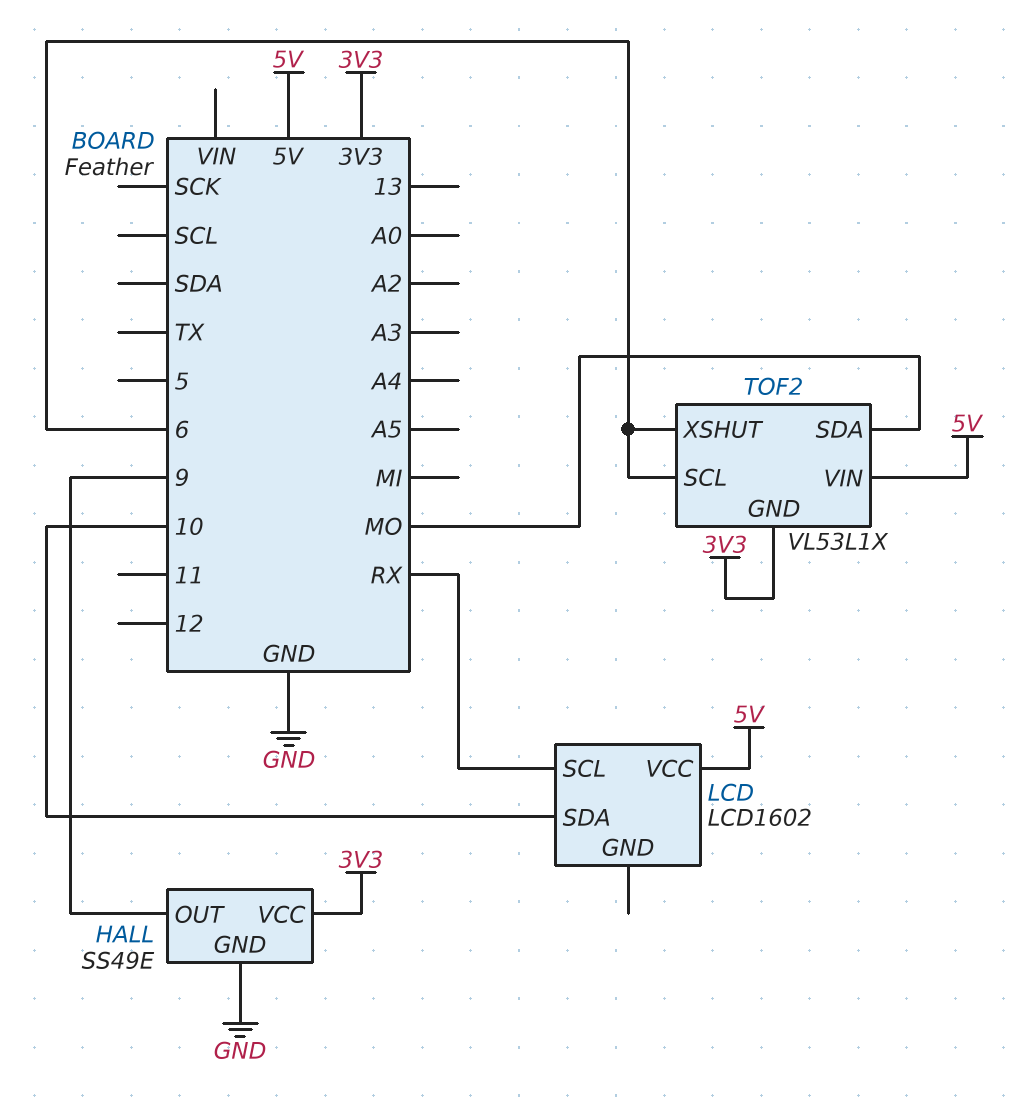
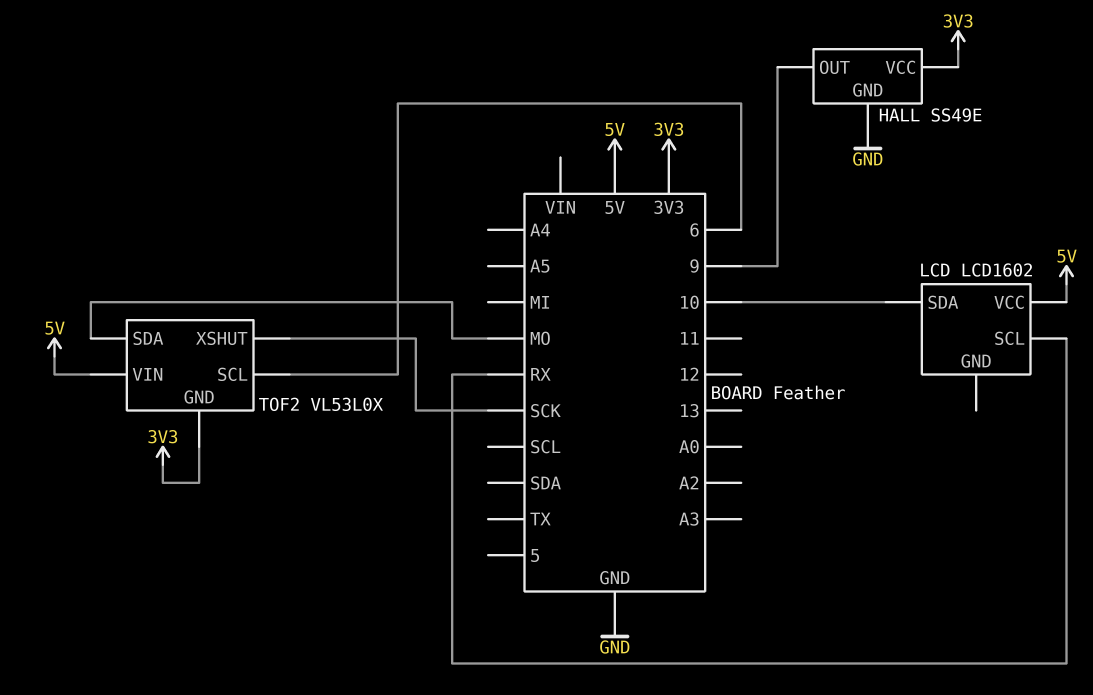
TOF2: VL53L1X -> VL53L0X
TOF2 pin XSHUT: 6 -> SCK

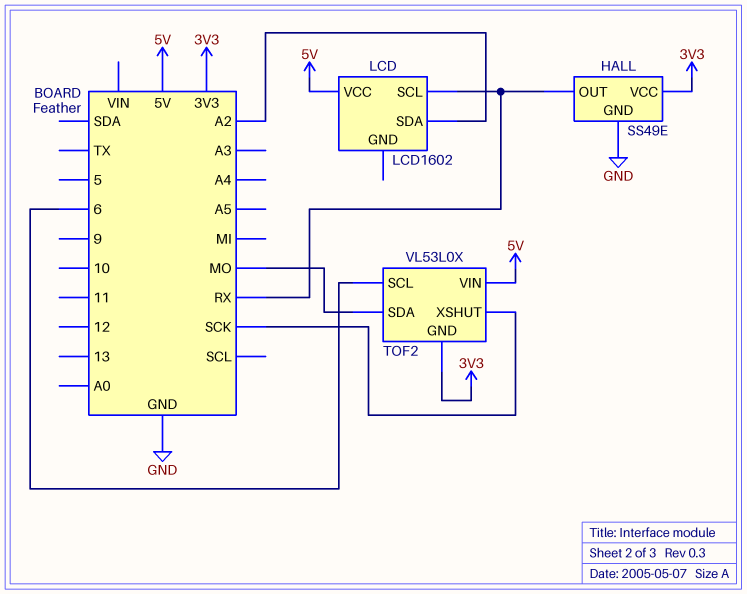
HALL pin OUT: 9 -> RX
LCD pin SDA: 10 -> A2

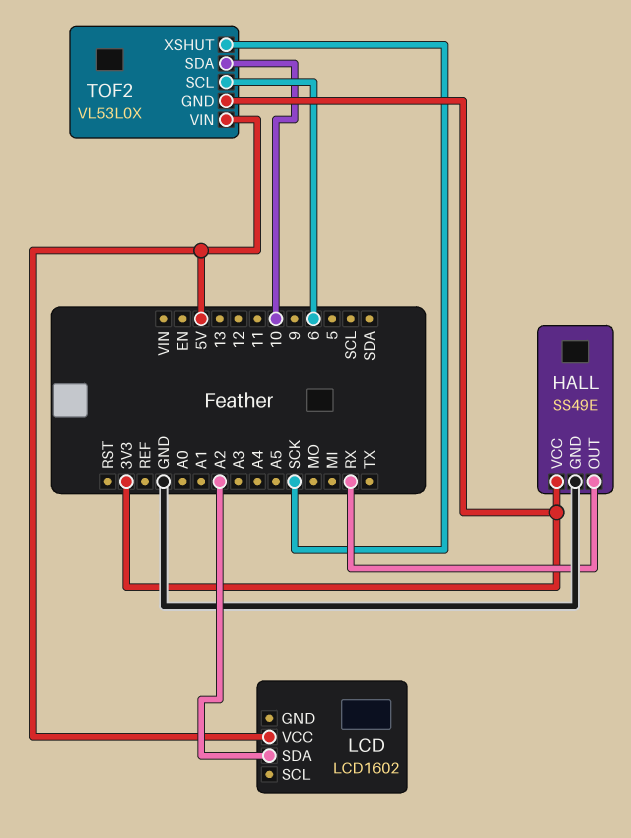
LCD pin SCL: RX -> none
TOF2 pin SDA: MO -> 10

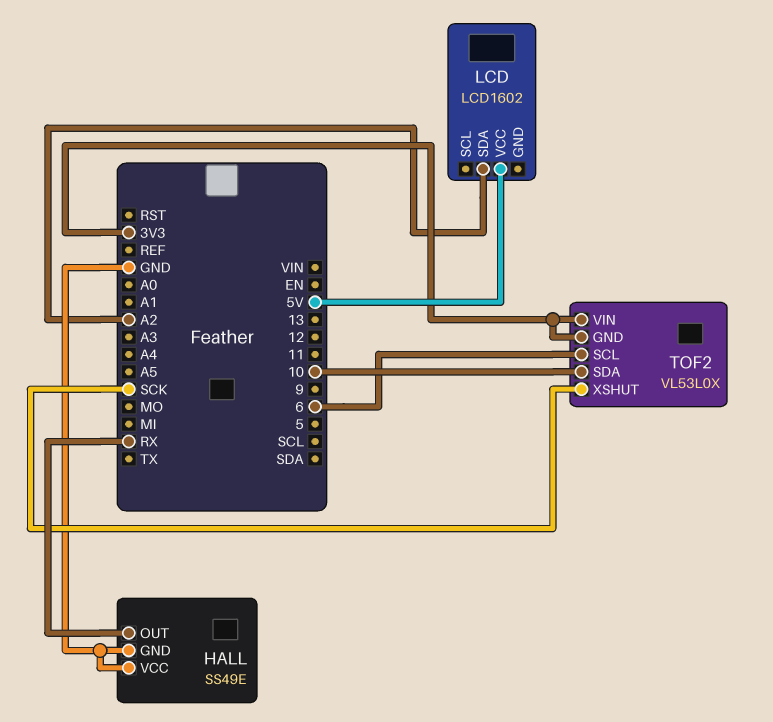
HALL pin VCC: 3V3 -> GND
TOF2 pin VIN: 5V -> 3V3

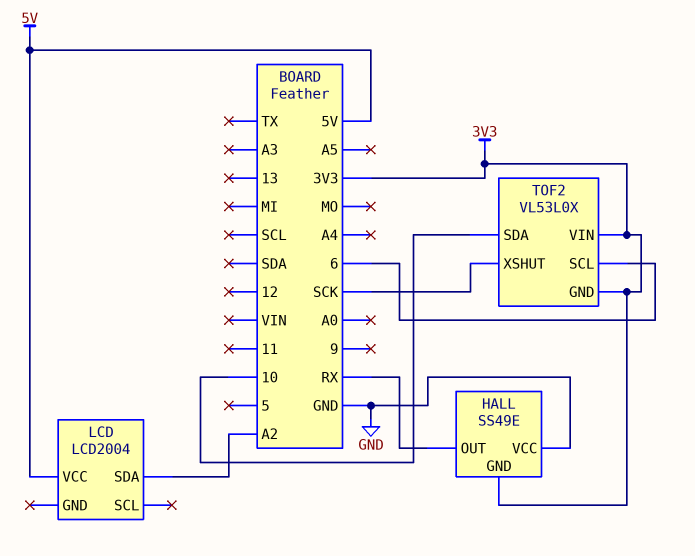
HALL pin GND: GND -> 3V3
LCD: LCD1602 -> LCD2004

